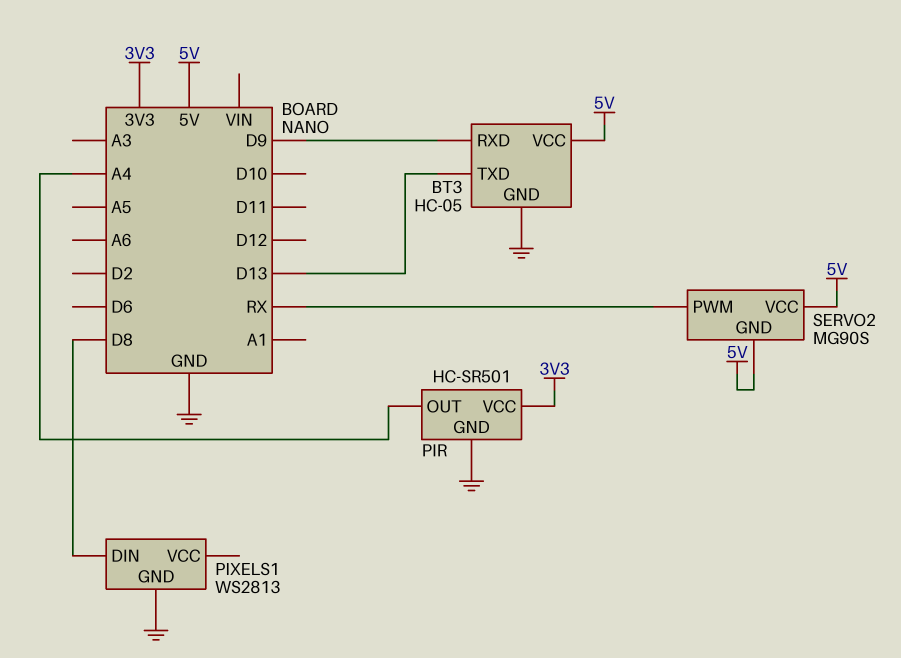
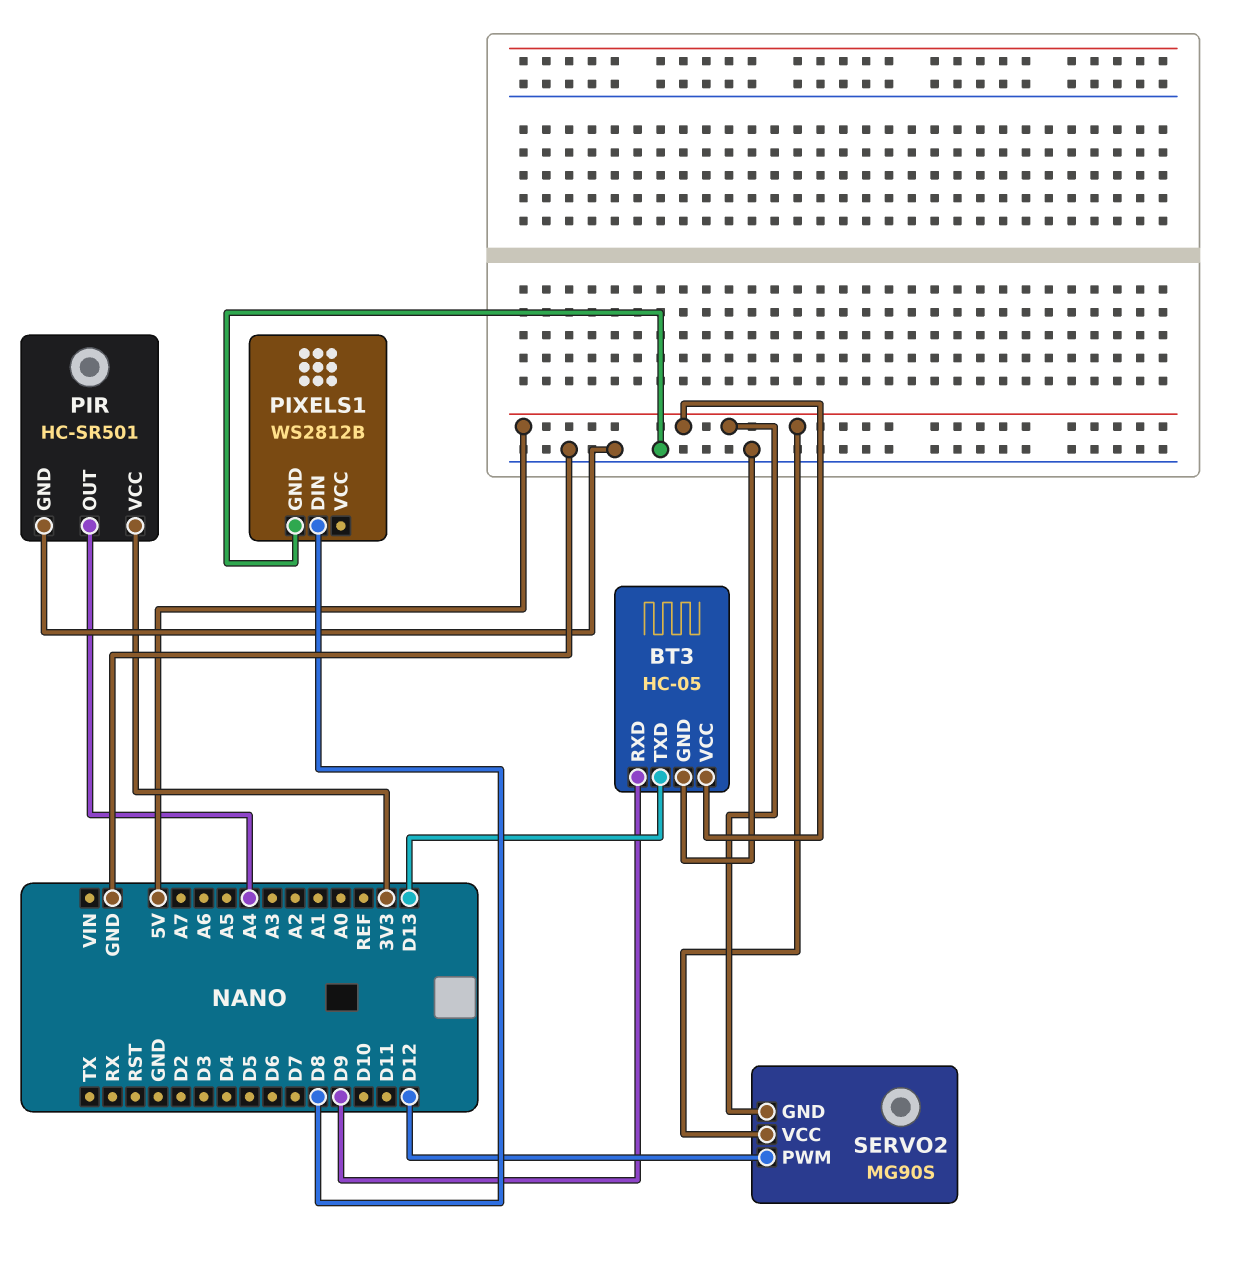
PIXELS1: WS2813 -> WS2812B
SERVO2 pin PWM: RX -> D12

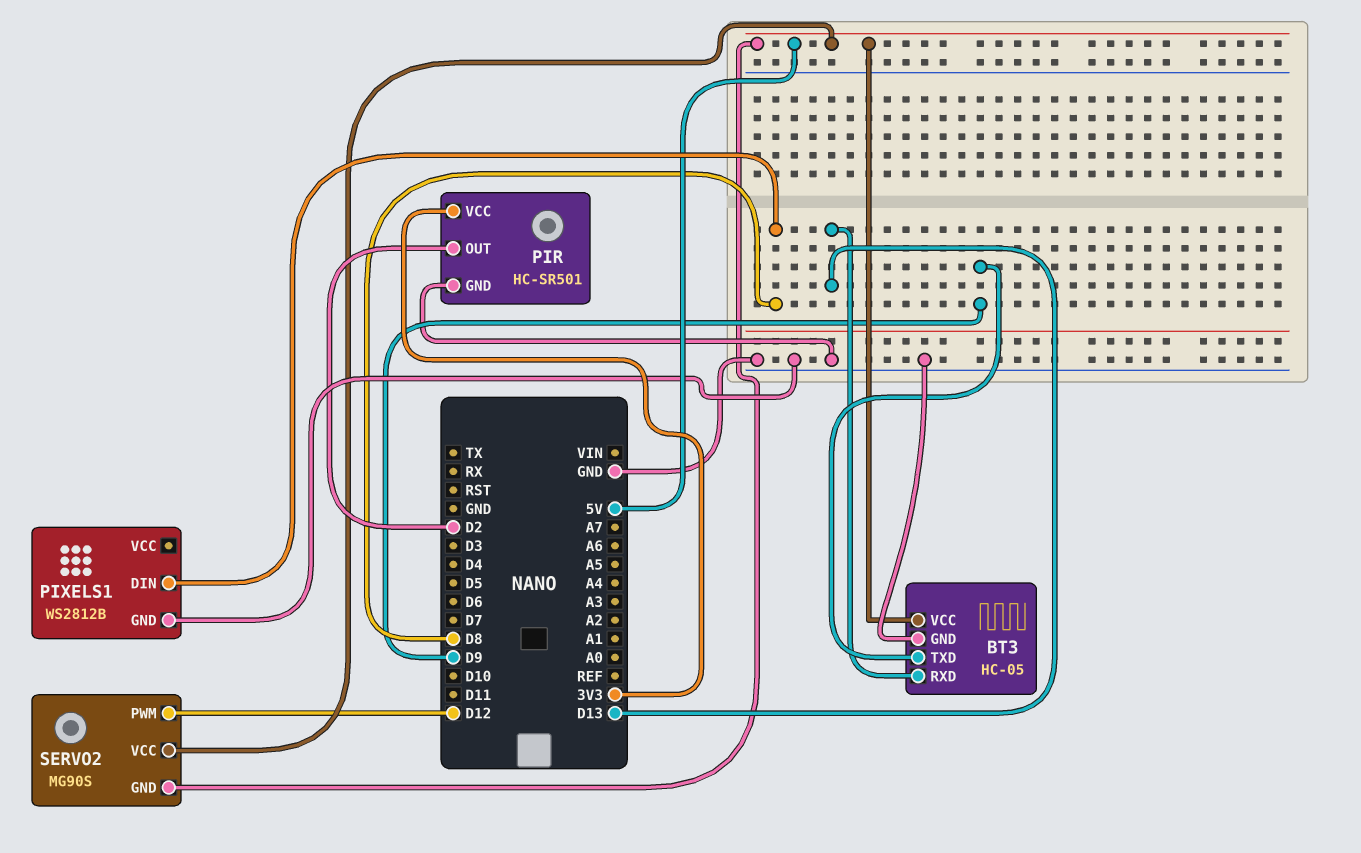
BT3 pin RXD: D9 -> D13
BT3 pin TXD: D13 -> D9
PIR pin OUT: A4 -> D2

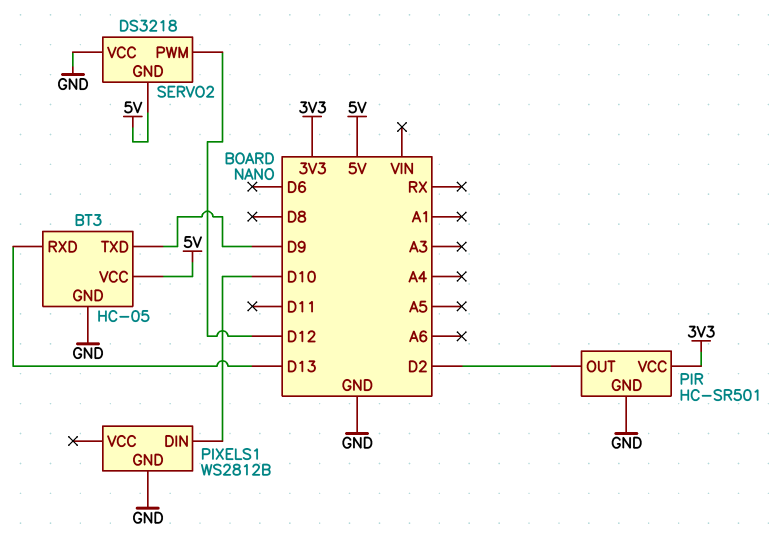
PIXELS1 pin DIN: D8 -> D10
SERVO2: MG90S -> DS3218
SERVO2 pin VCC: 5V -> GND

